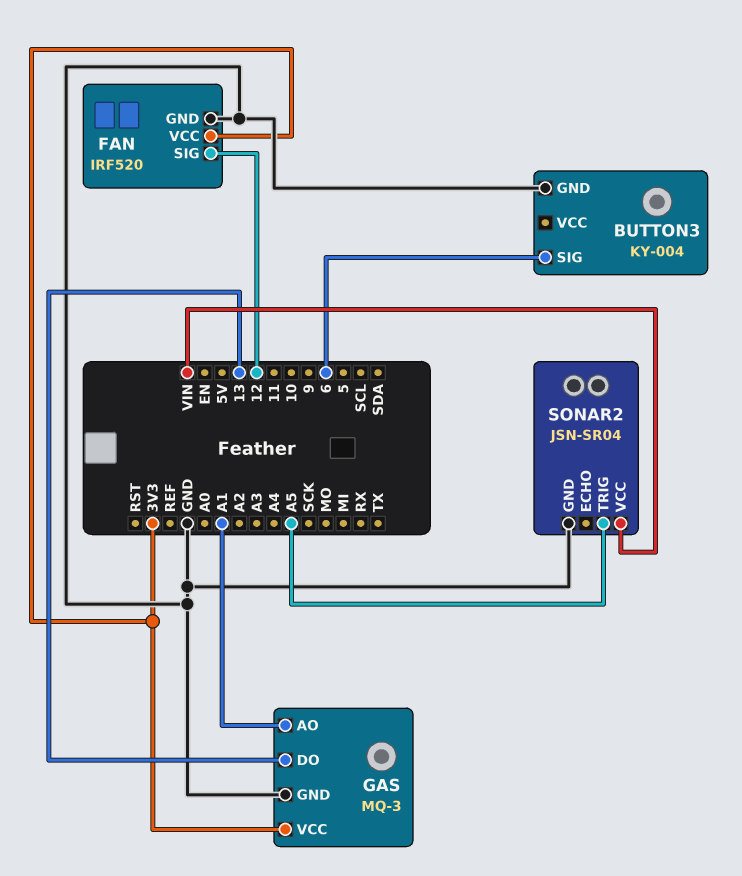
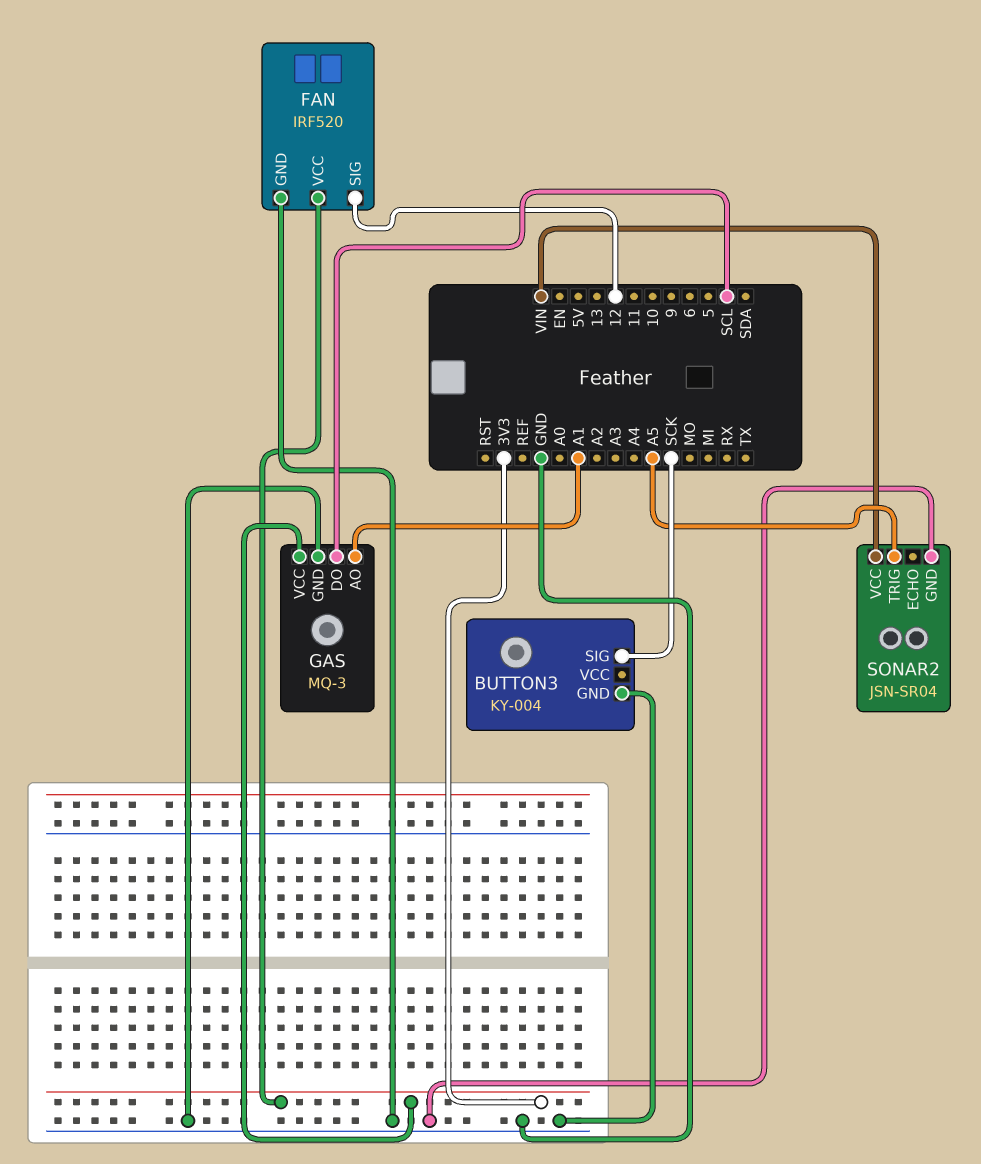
BUTTON3 pin SIG: 6 -> SCK
GAS pin DO: 13 -> SCL

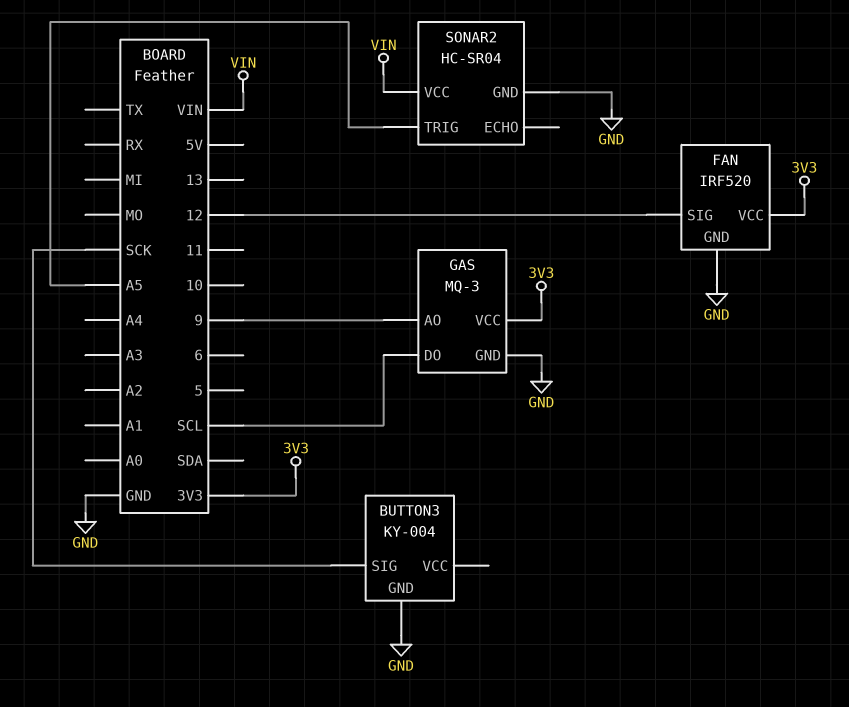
GAS pin AO: A1 -> 9
SONAR2: JSN-SR04 -> HC-SR04

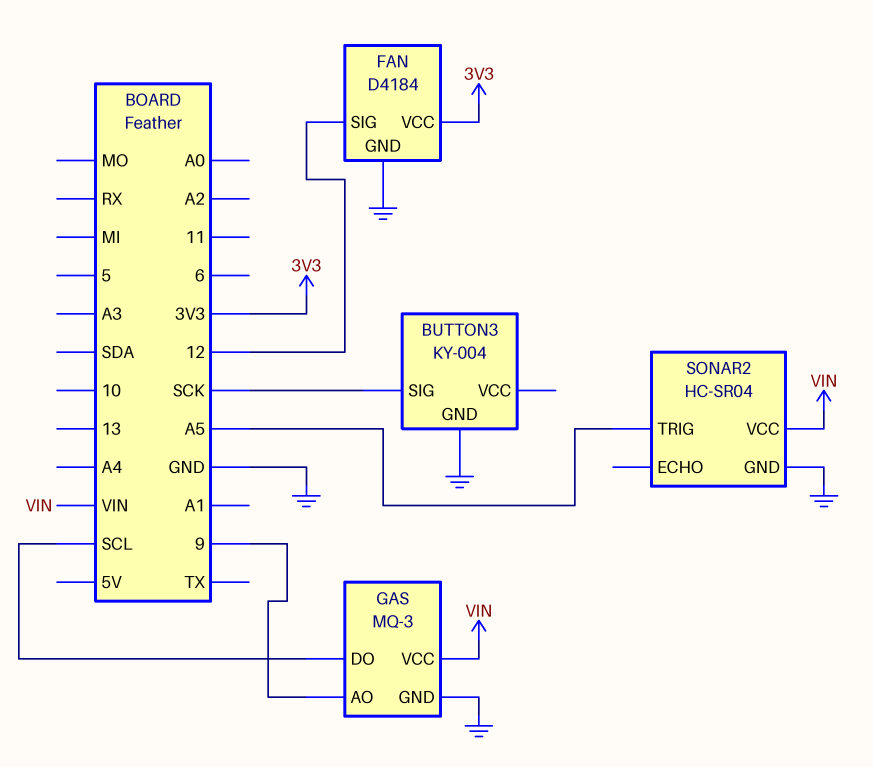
FAN: IRF520 -> D4184
GAS pin VCC: 3V3 -> VIN

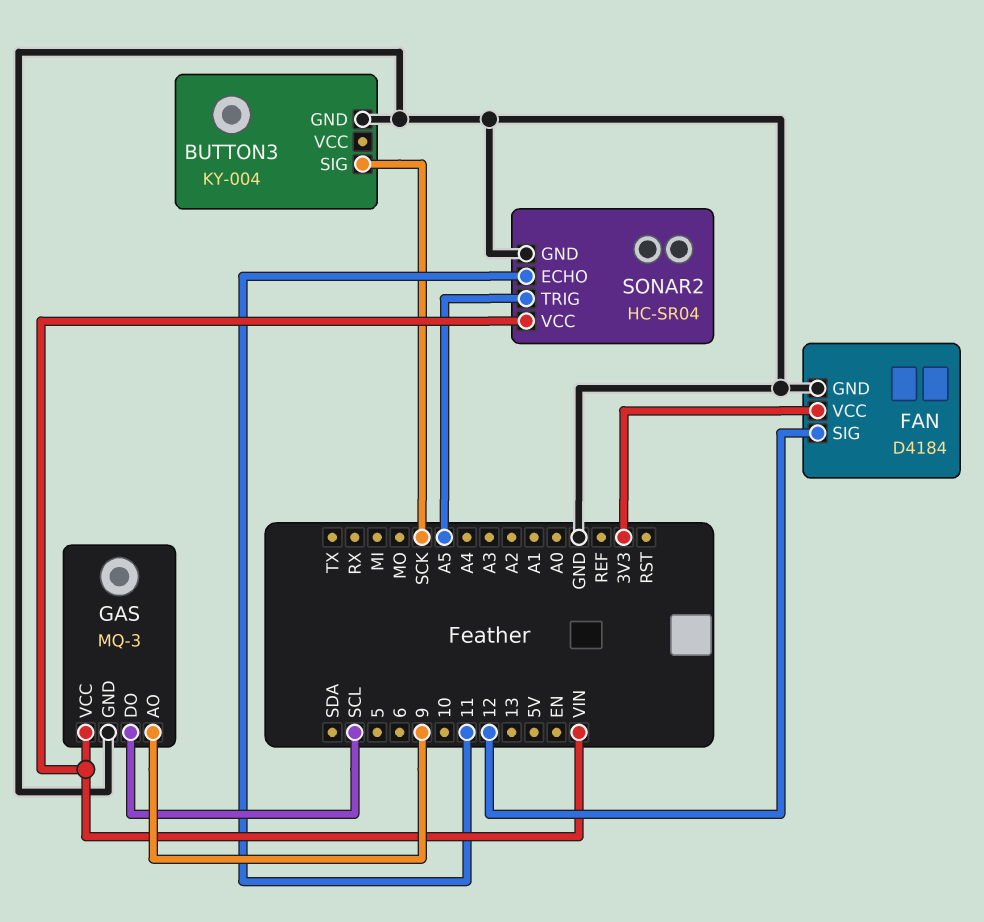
SONAR2 pin ECHO: none -> 11

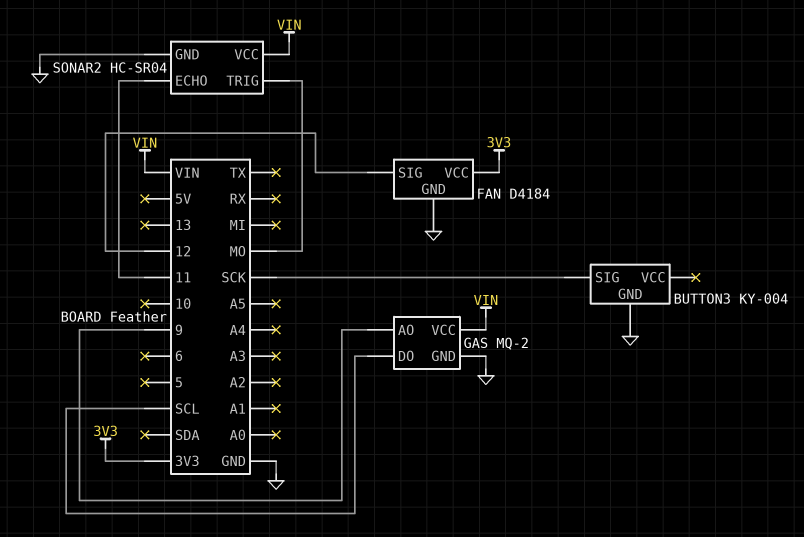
GAS: MQ-3 -> MQ-2
SONAR2 pin TRIG: A5 -> MO

